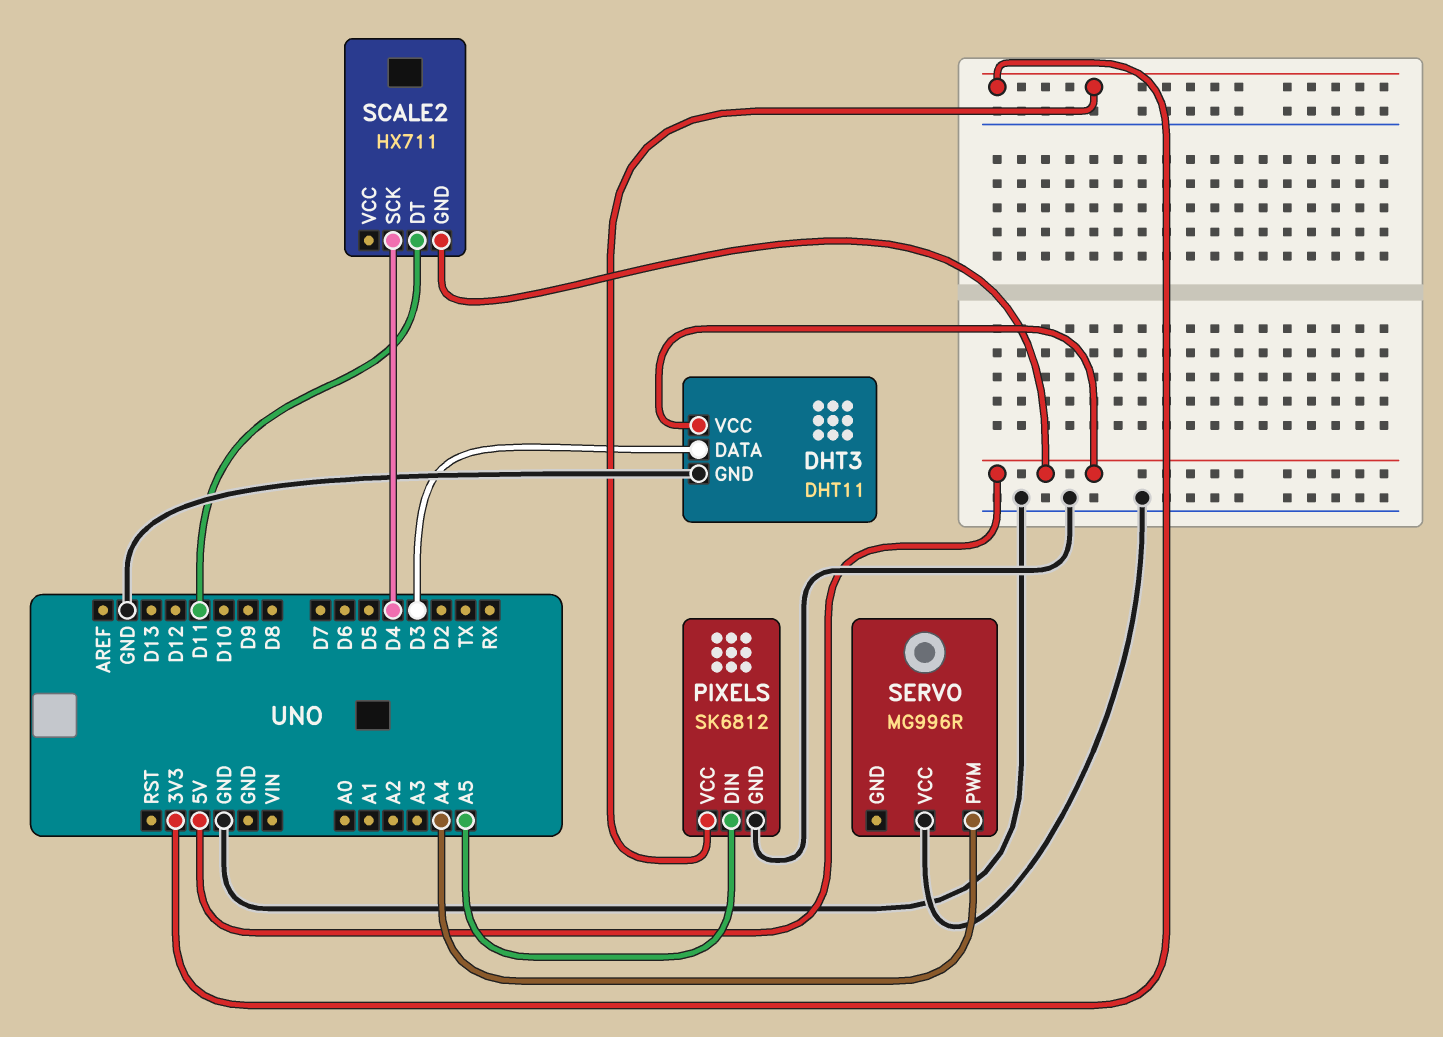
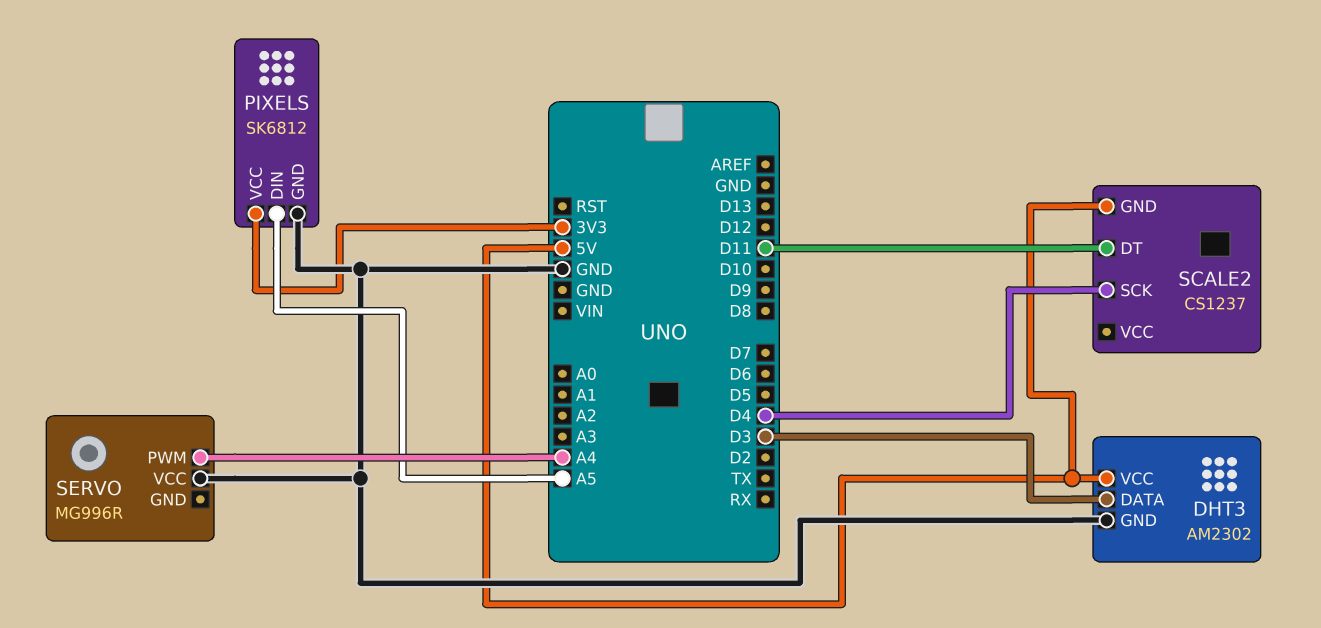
DHT3: DHT11 -> AM2302
SCALE2: HX711 -> CS1237

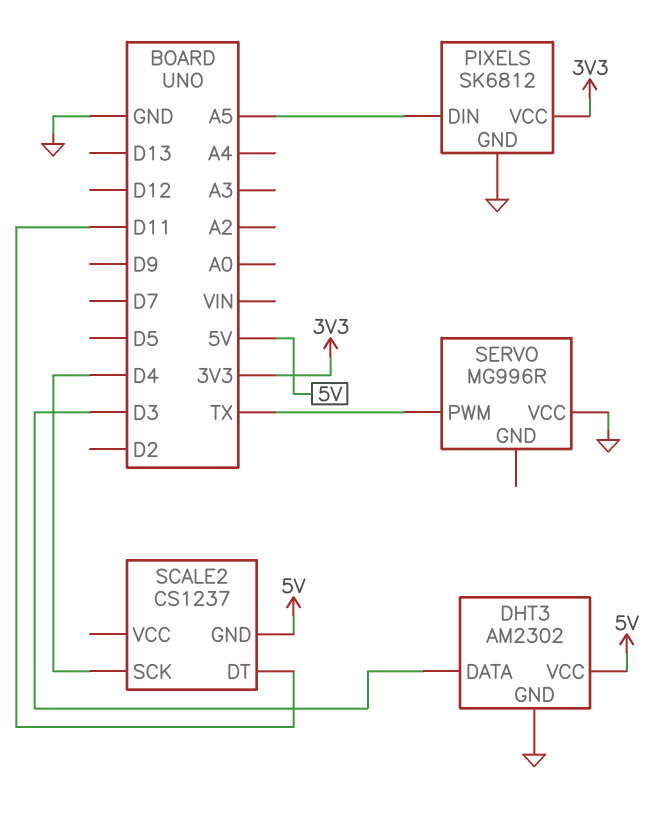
SERVO pin PWM: A4 -> TX

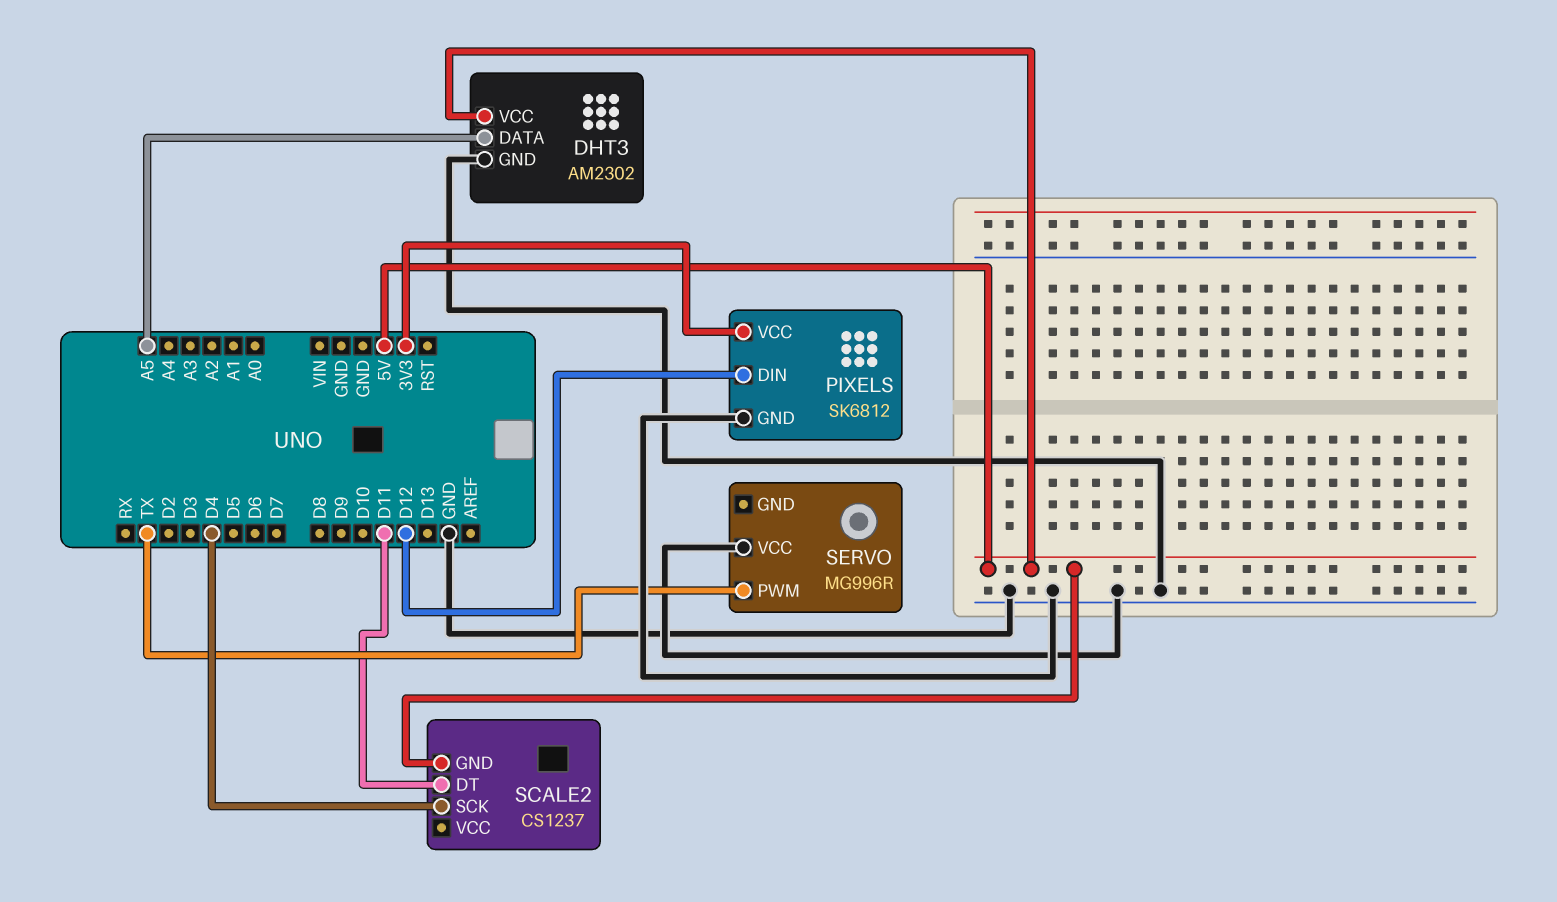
DHT3 pin DATA: D3 -> A5
PIXELS pin DIN: A5 -> D12

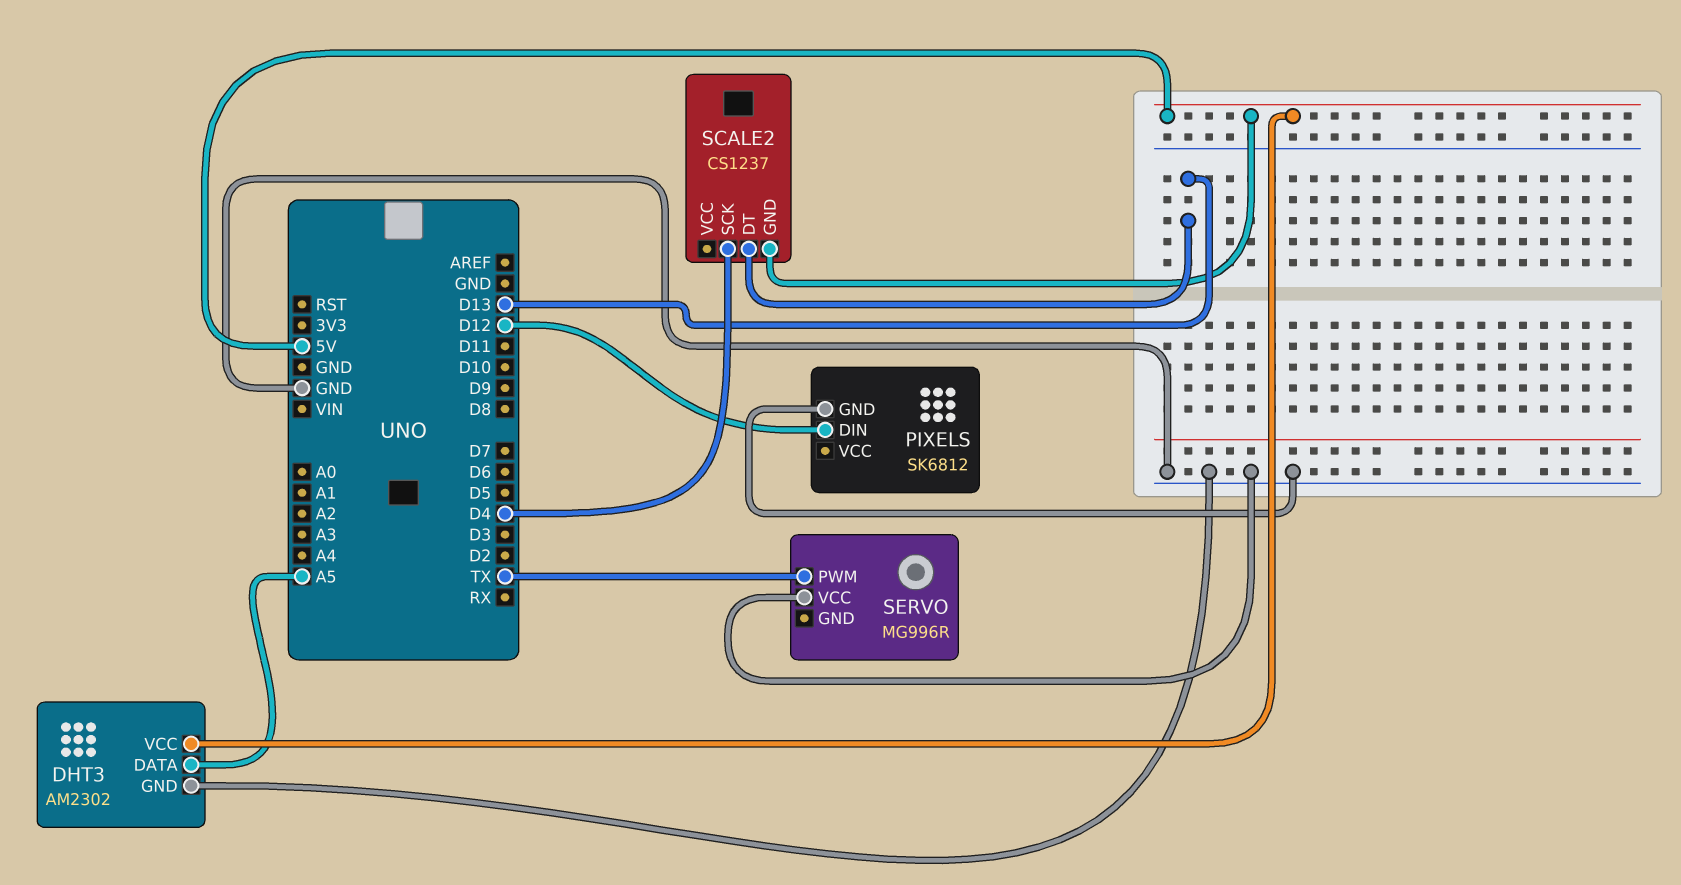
PIXELS pin VCC: 3V3 -> none
SCALE2 pin DT: D11 -> D13

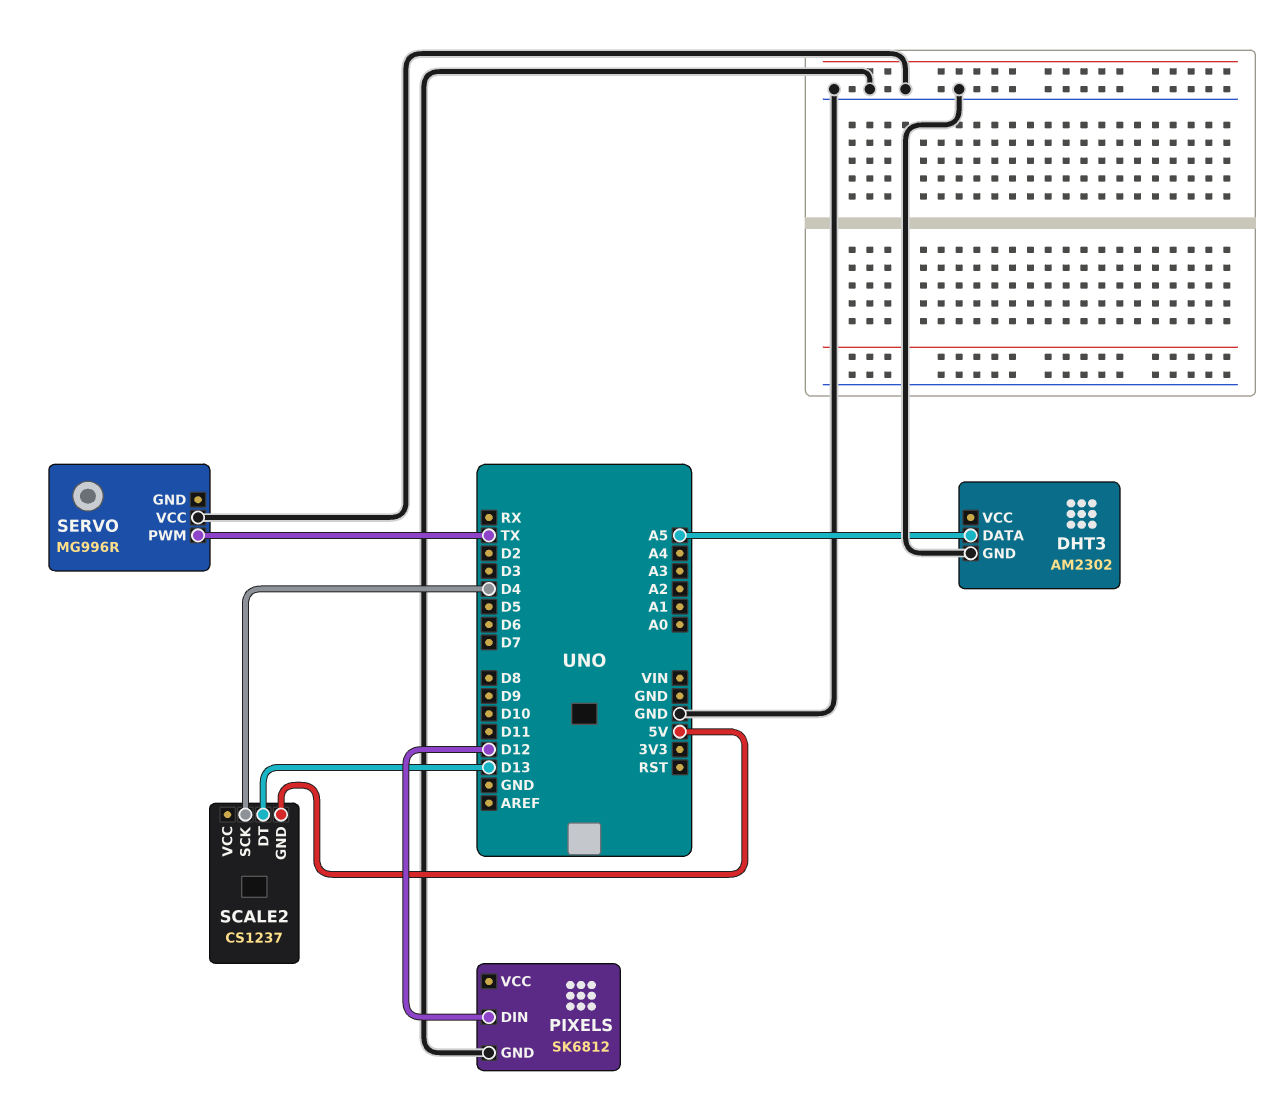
DHT3 pin VCC: 5V -> none

